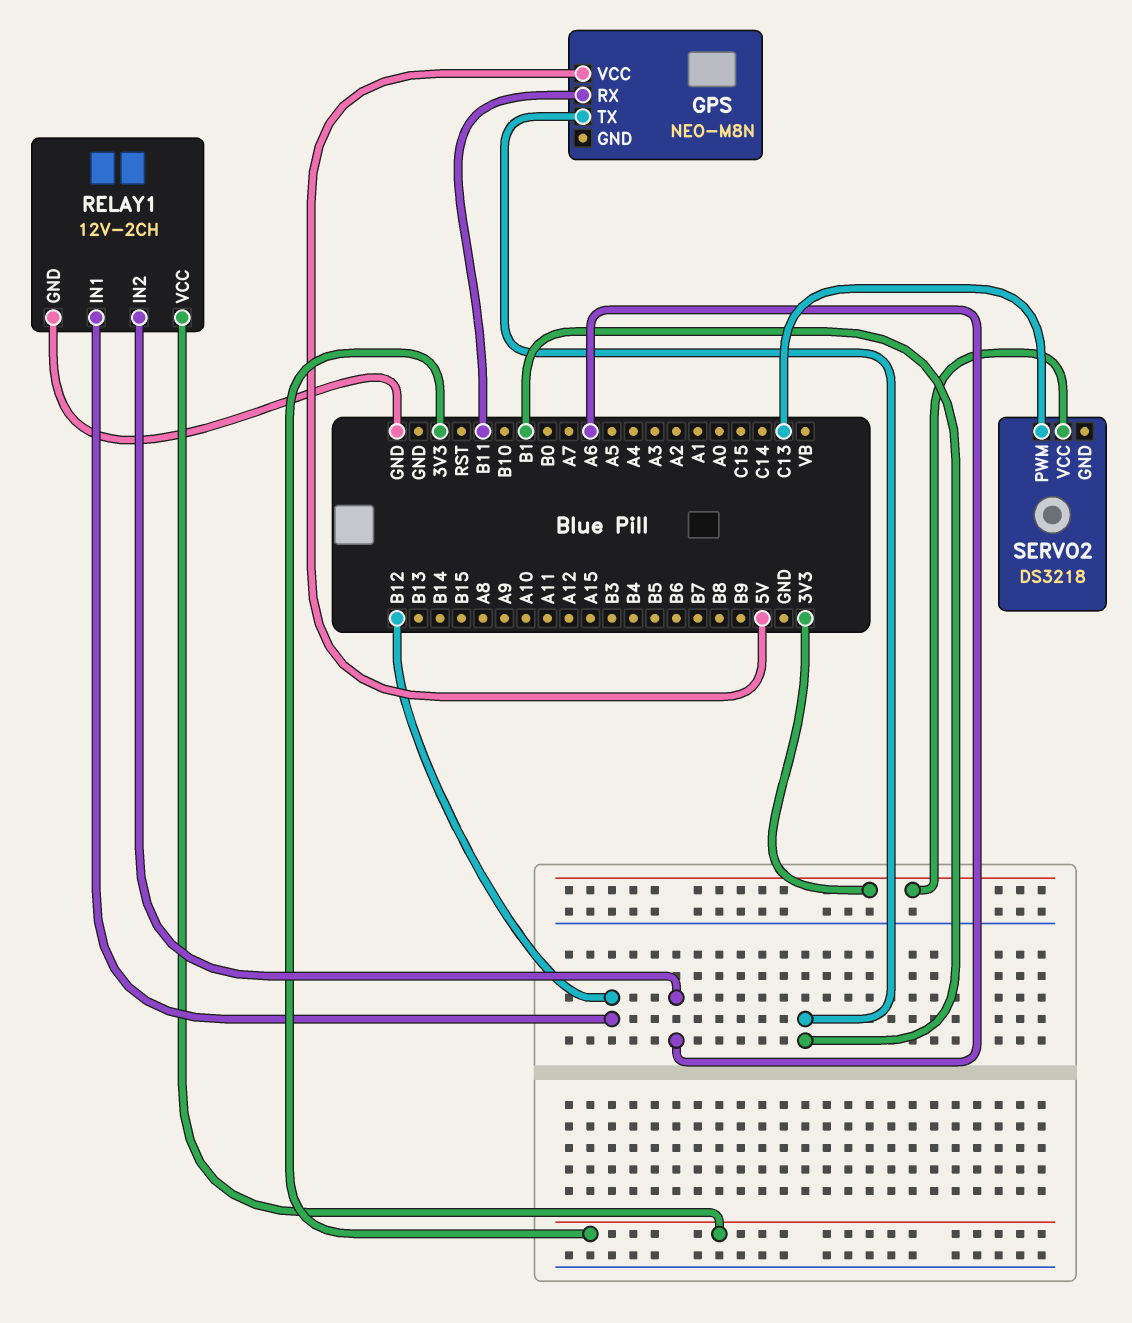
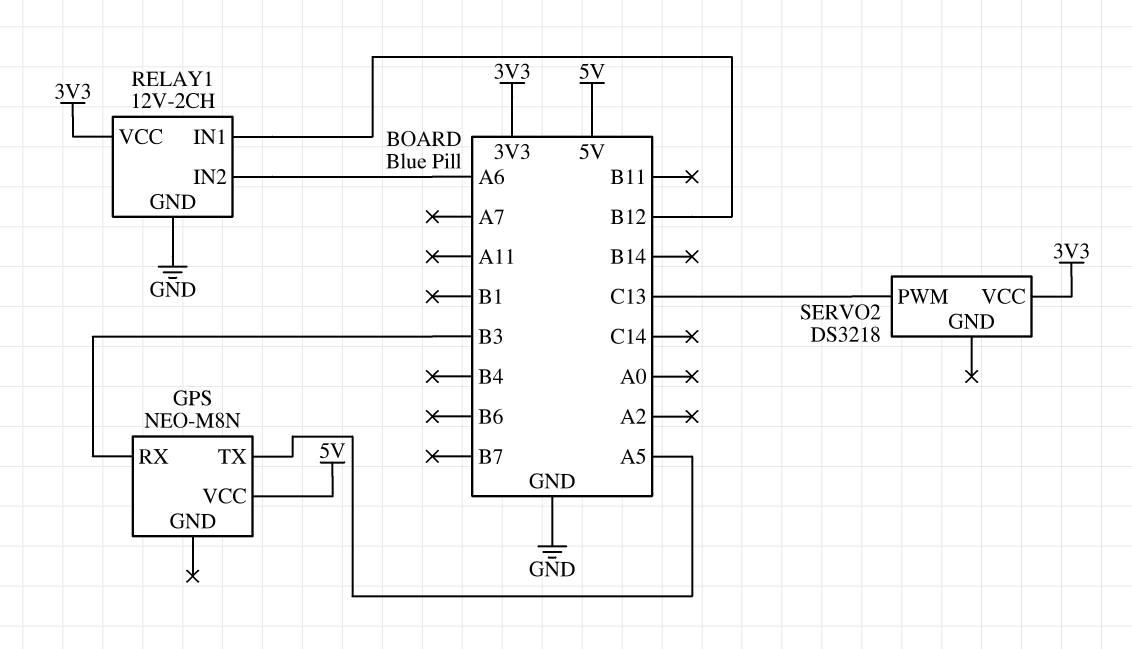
GPS pin RX: B11 -> B3
GPS pin TX: B1 -> A5

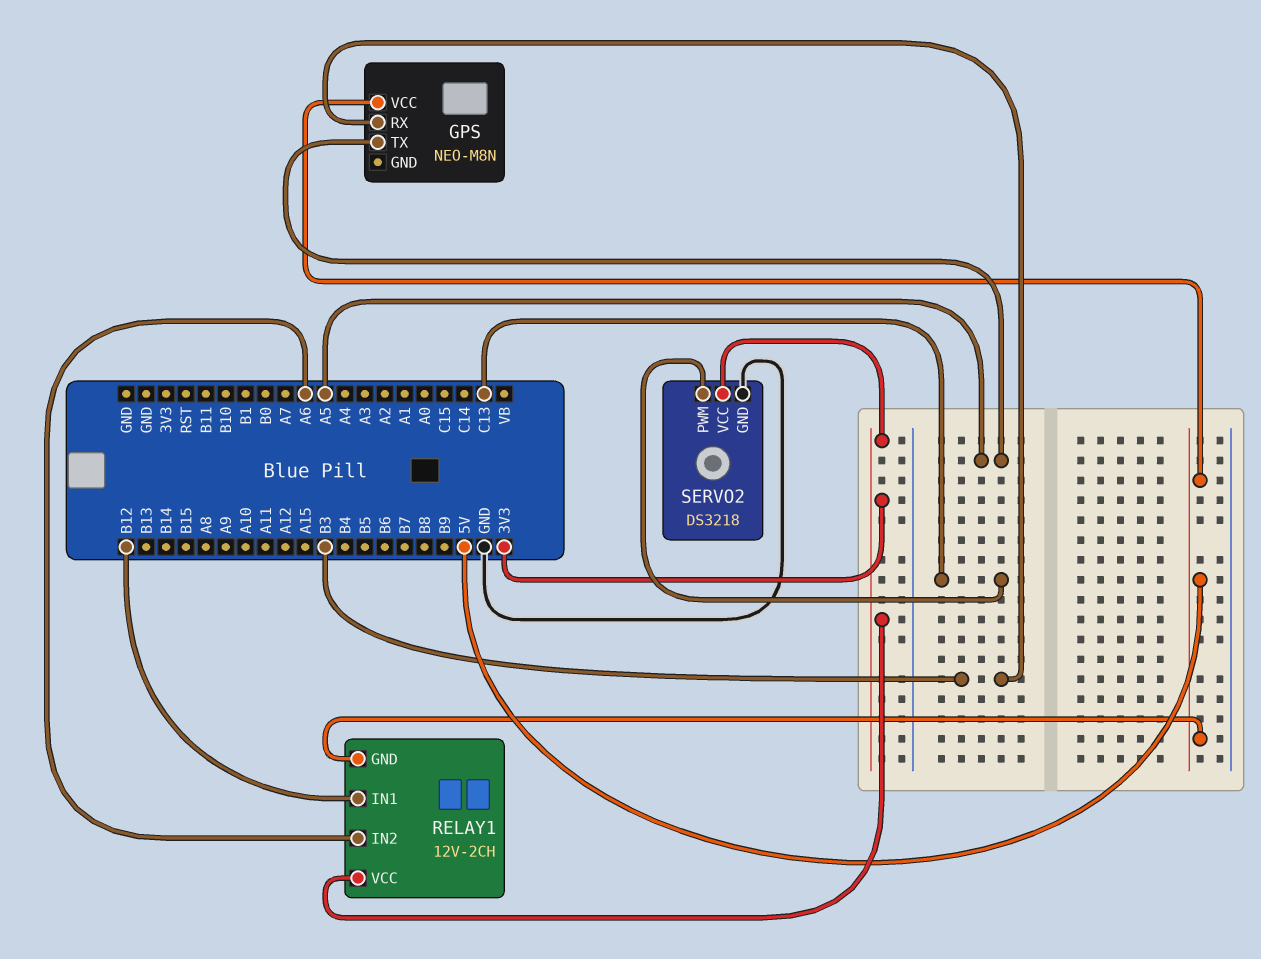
RELAY1 pin GND: GND -> 5V
SERVO2 pin GND: none -> GND

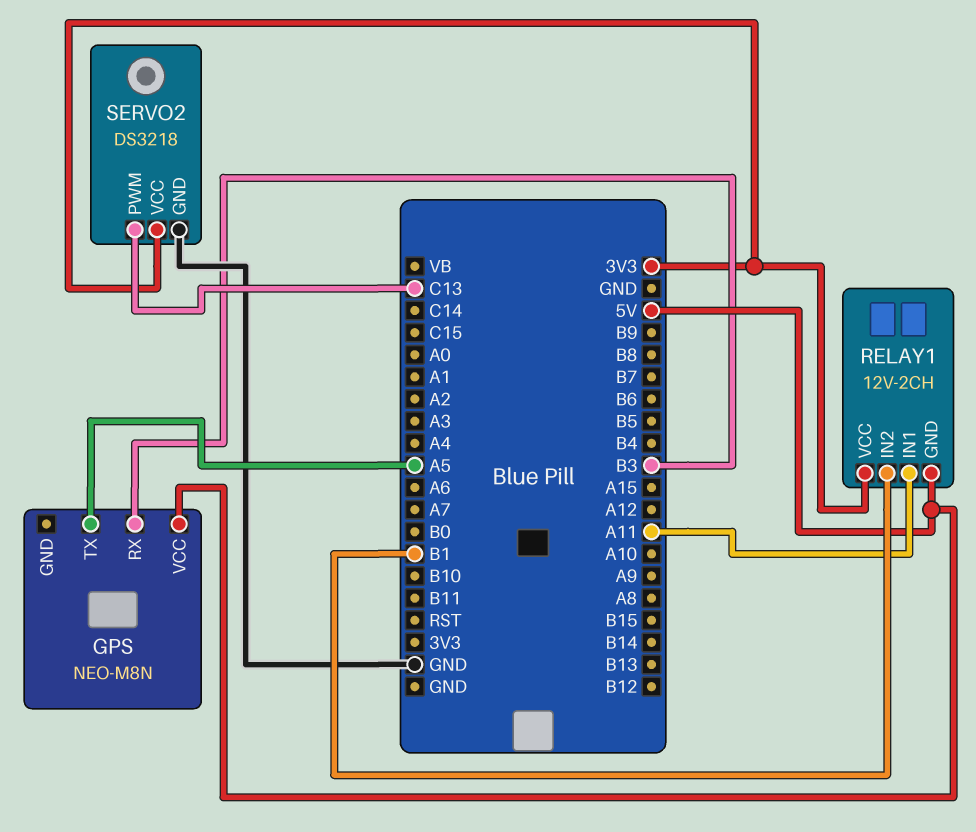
RELAY1 pin IN1: B12 -> A11
RELAY1 pin IN2: A6 -> B1

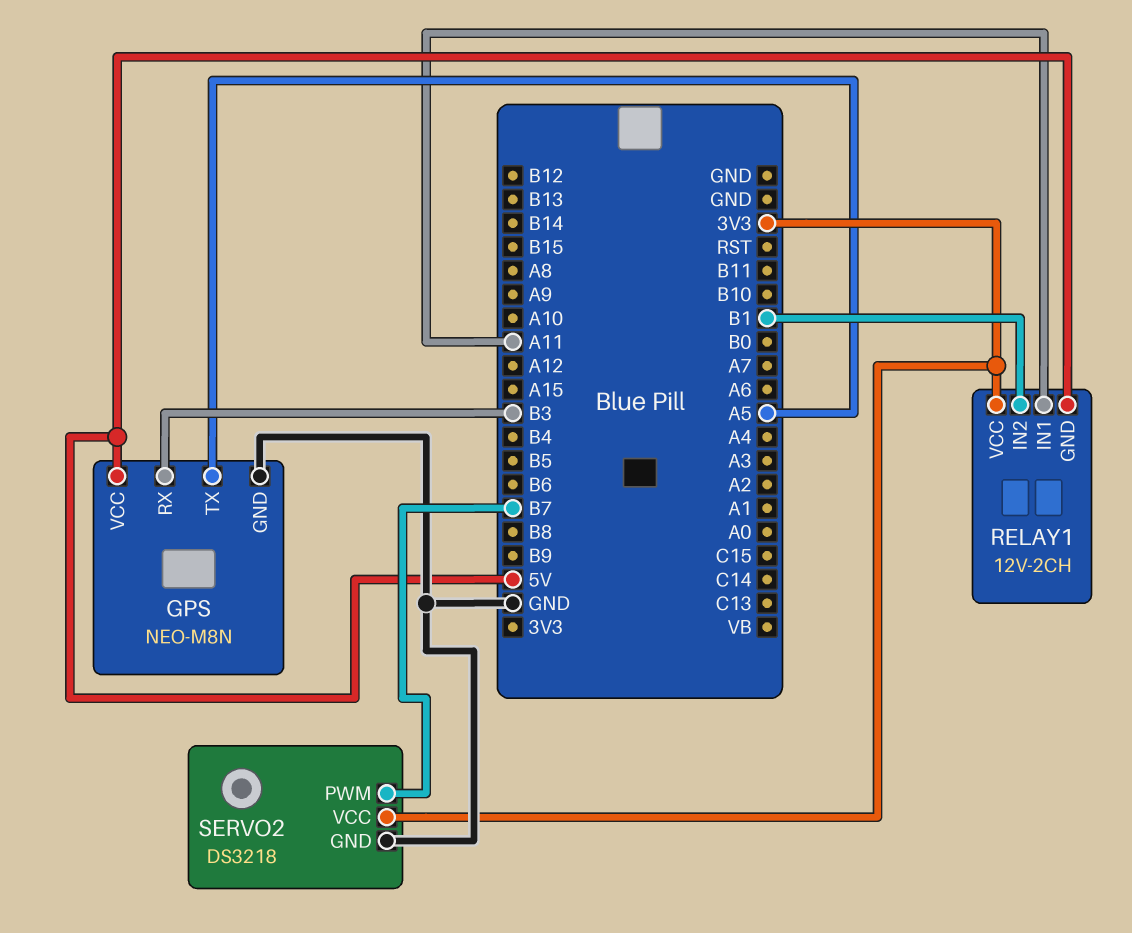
GPS pin GND: none -> GND
SERVO2 pin PWM: C13 -> B7

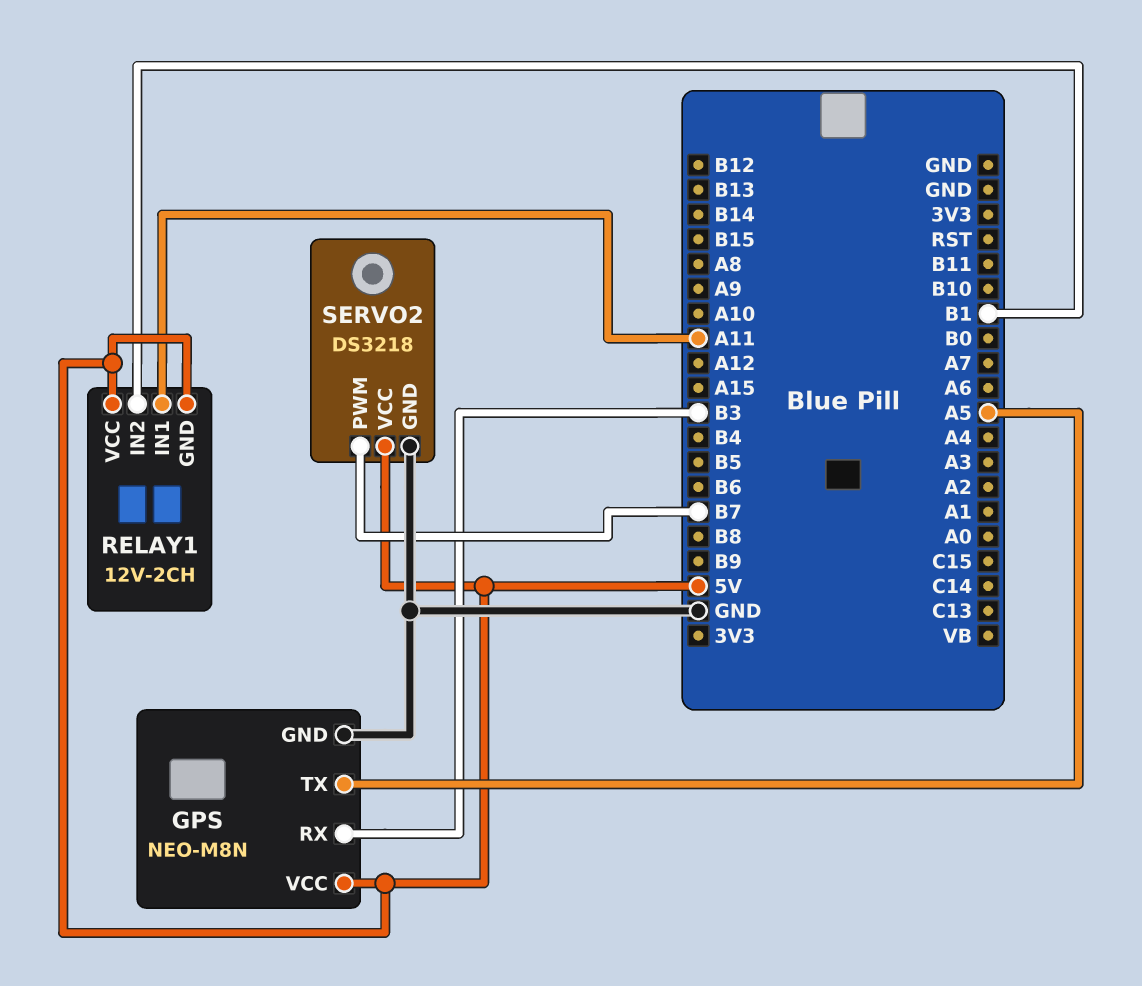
RELAY1 pin VCC: 3V3 -> 5V
SERVO2 pin VCC: 3V3 -> 5V

